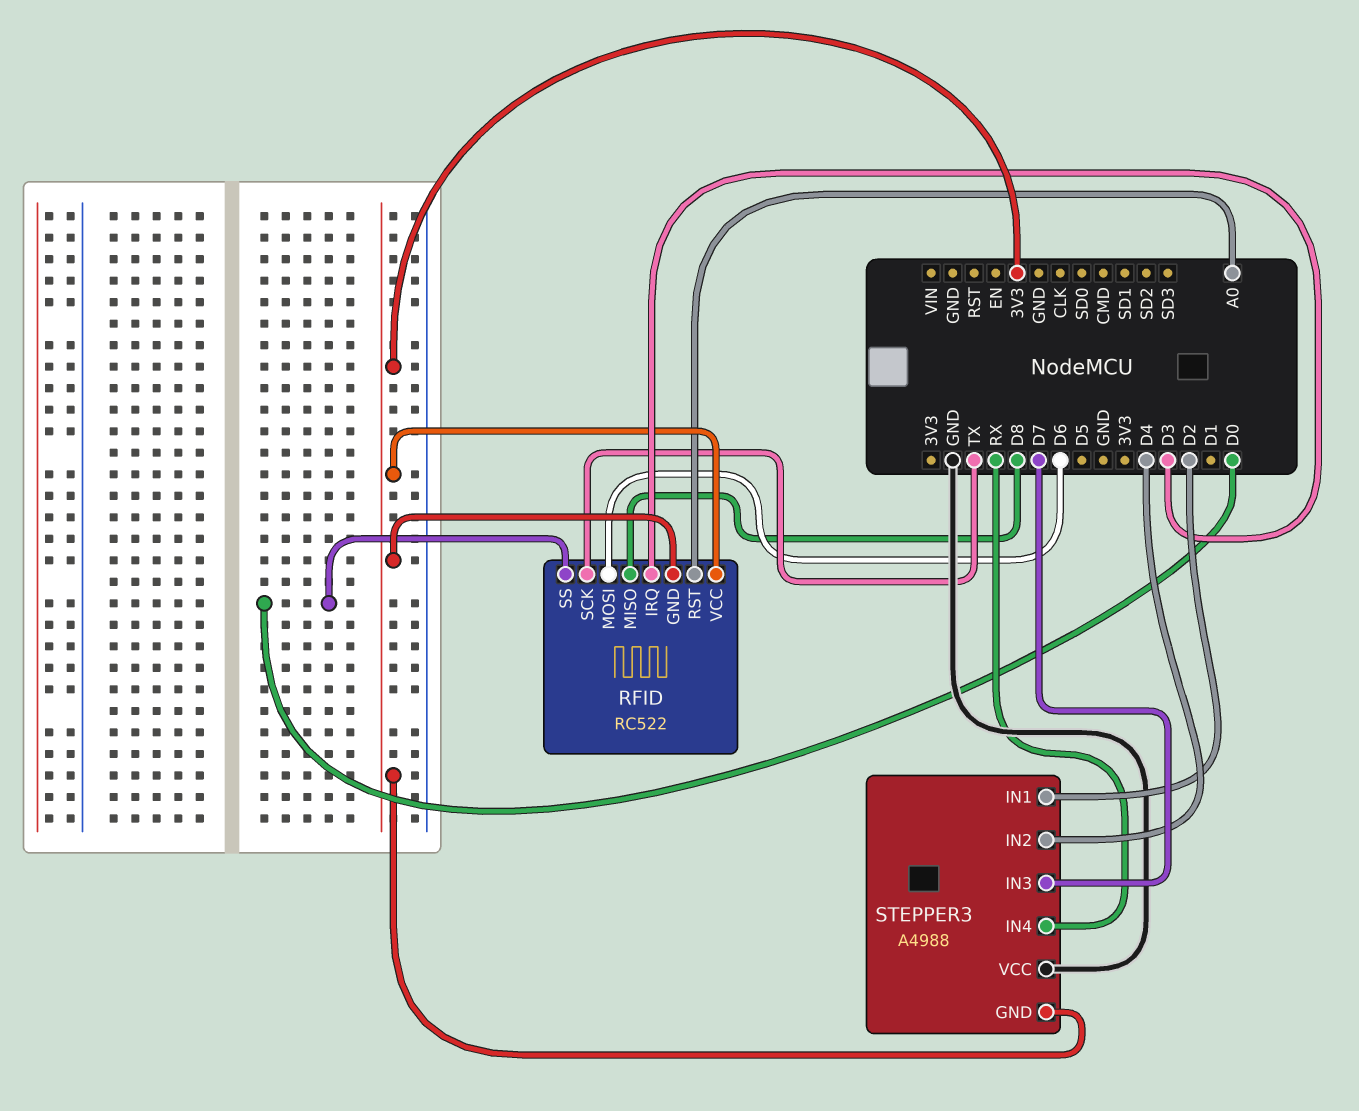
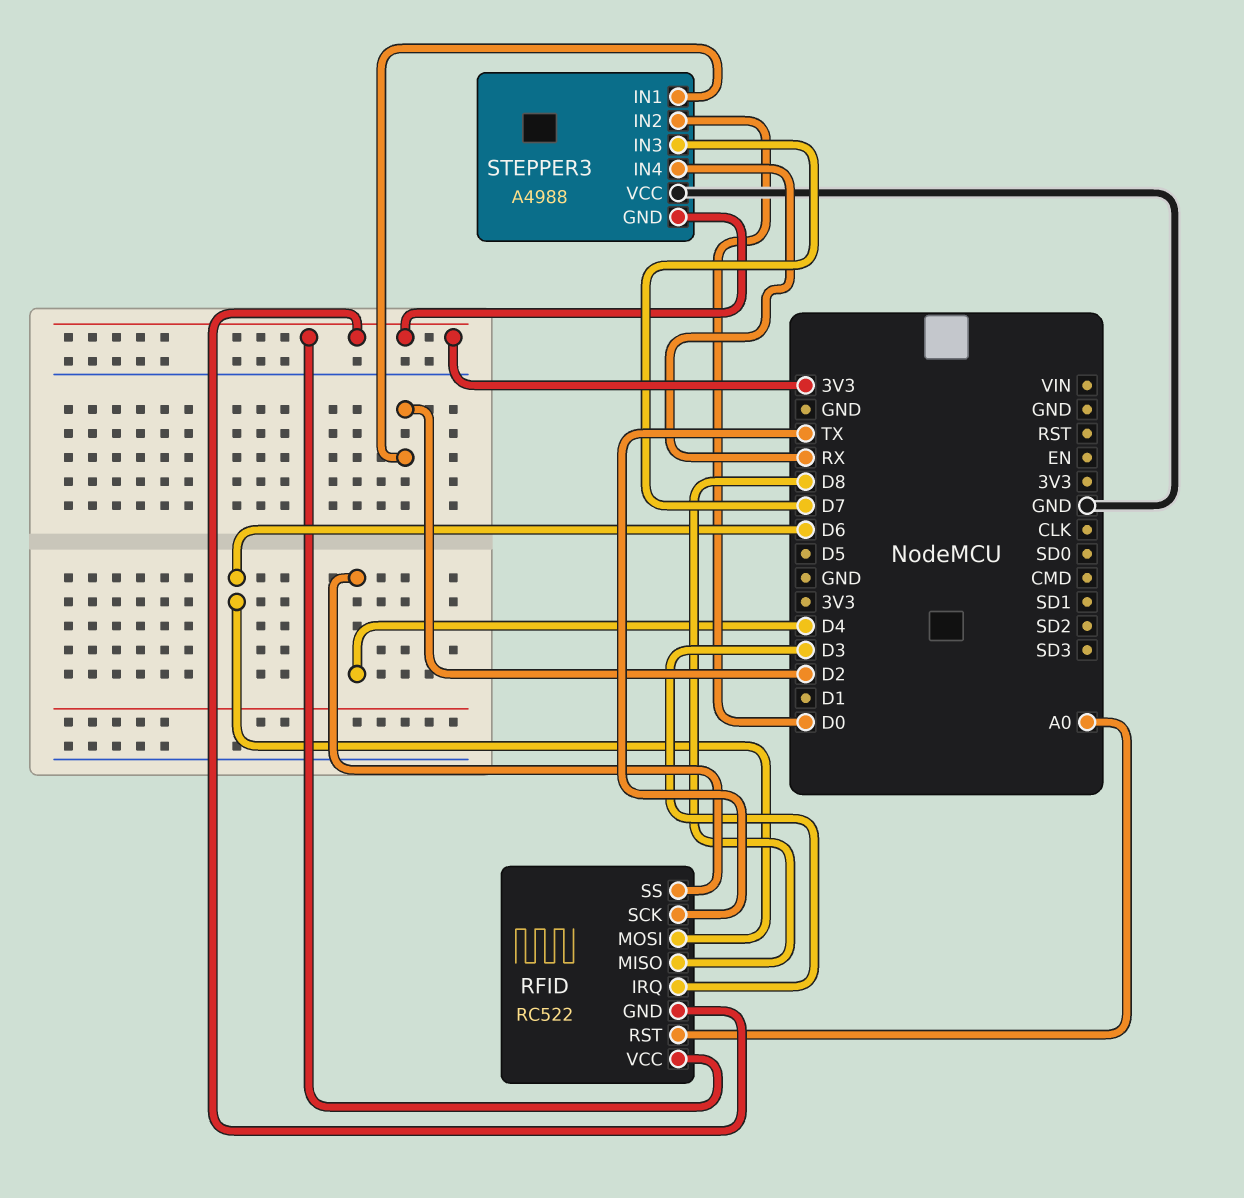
RFID pin SS: D0 -> D4
STEPPER3 pin IN2: D4 -> D0

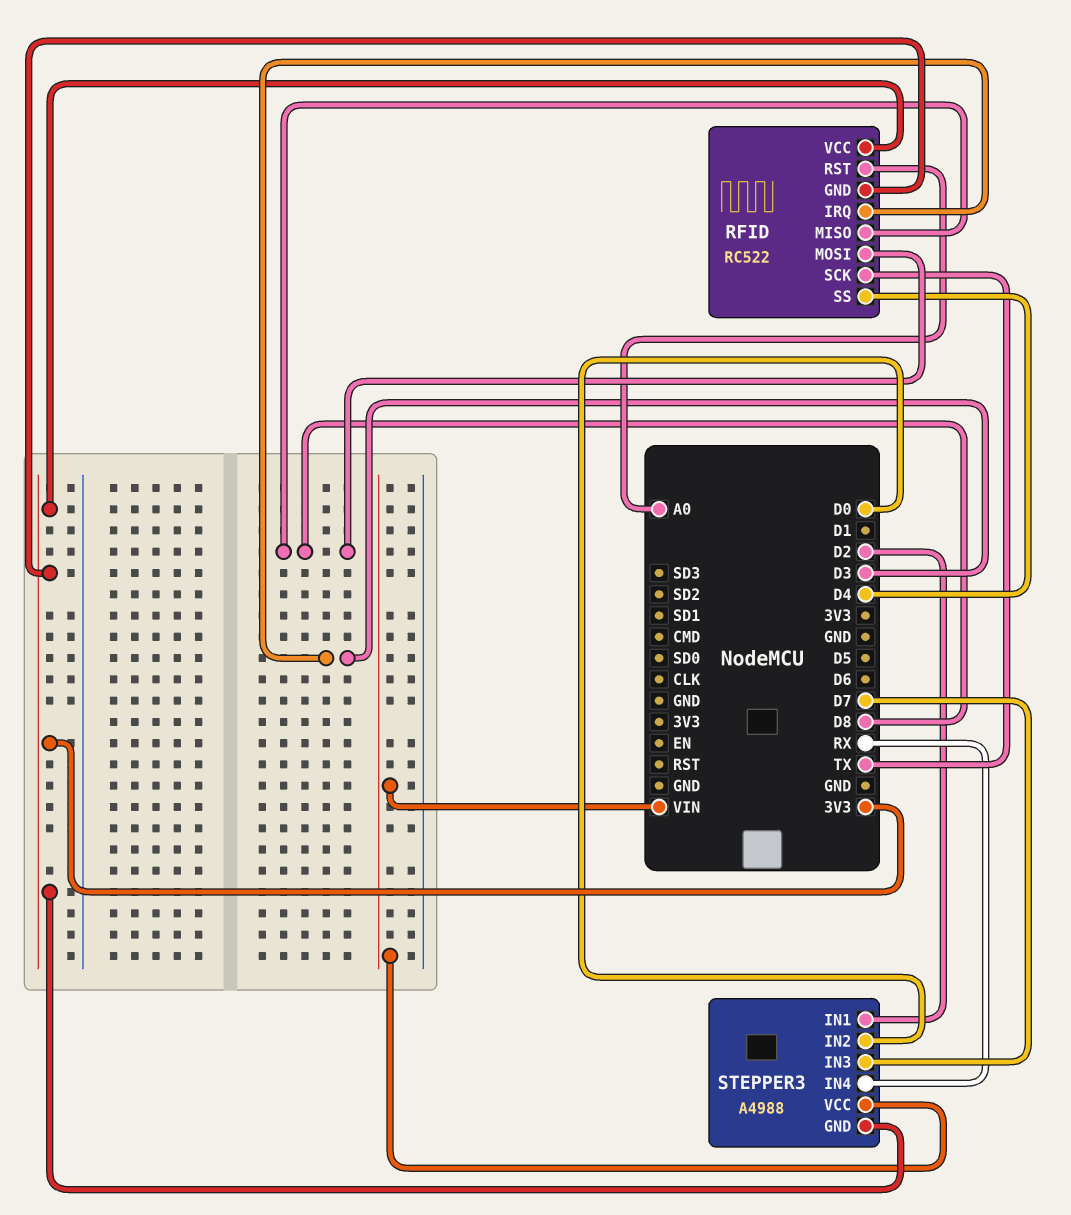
RFID pin MOSI: D6 -> D8
STEPPER3 pin VCC: GND -> VIN

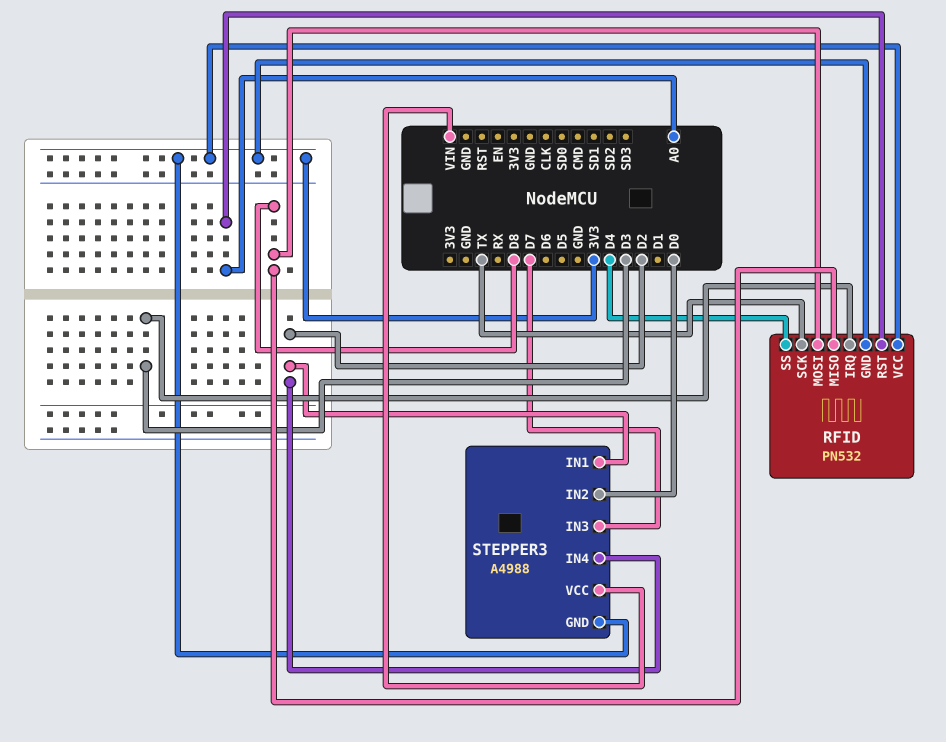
RFID: RC522 -> PN532
STEPPER3 pin IN4: RX -> D2

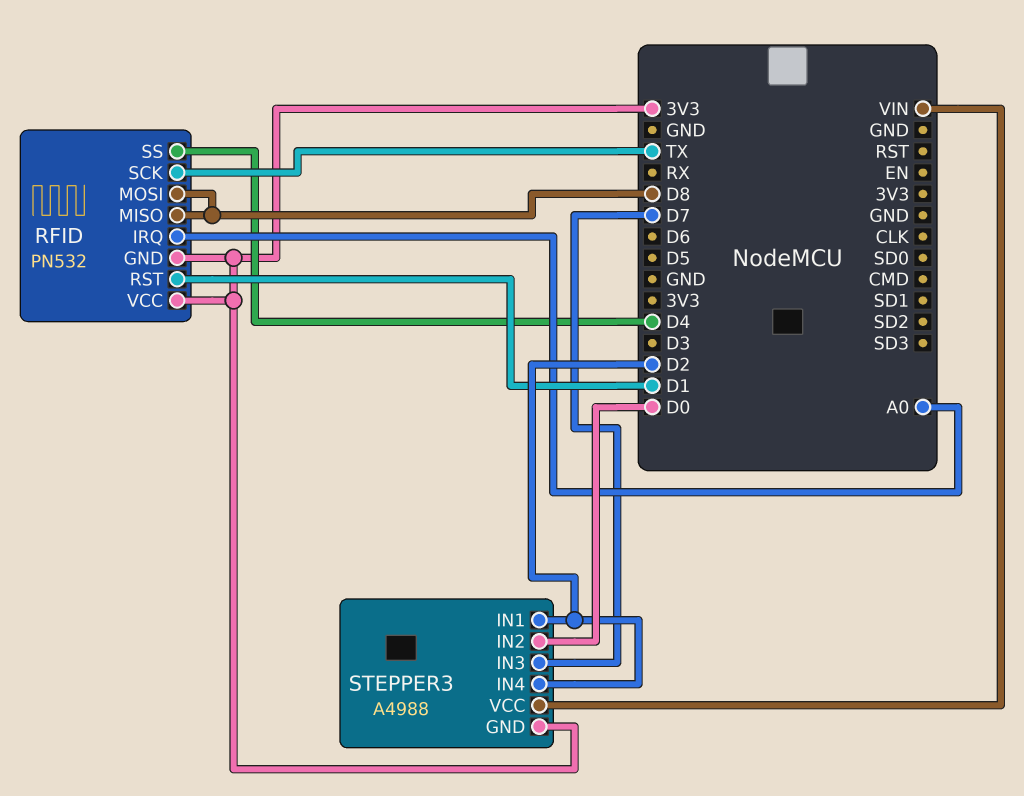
RFID pin IRQ: D3 -> A0
RFID pin RST: A0 -> D1

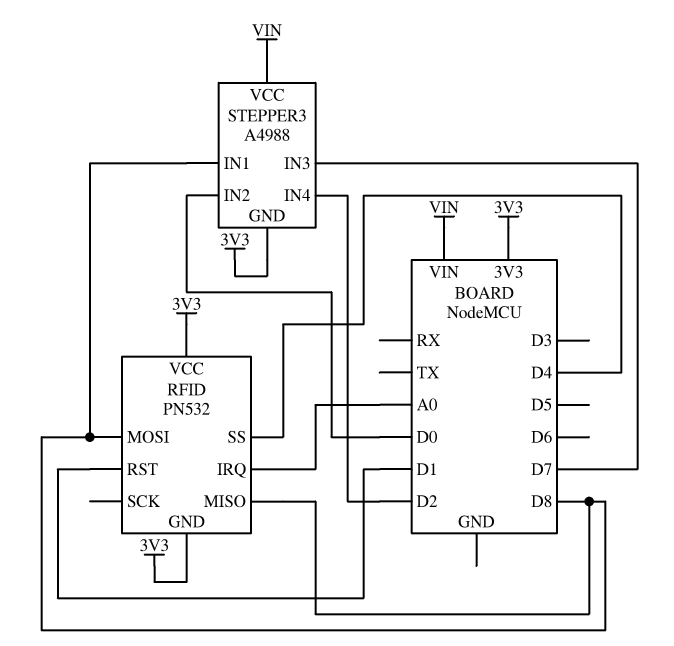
RFID pin SCK: TX -> none
STEPPER3 pin IN1: D2 -> D8

